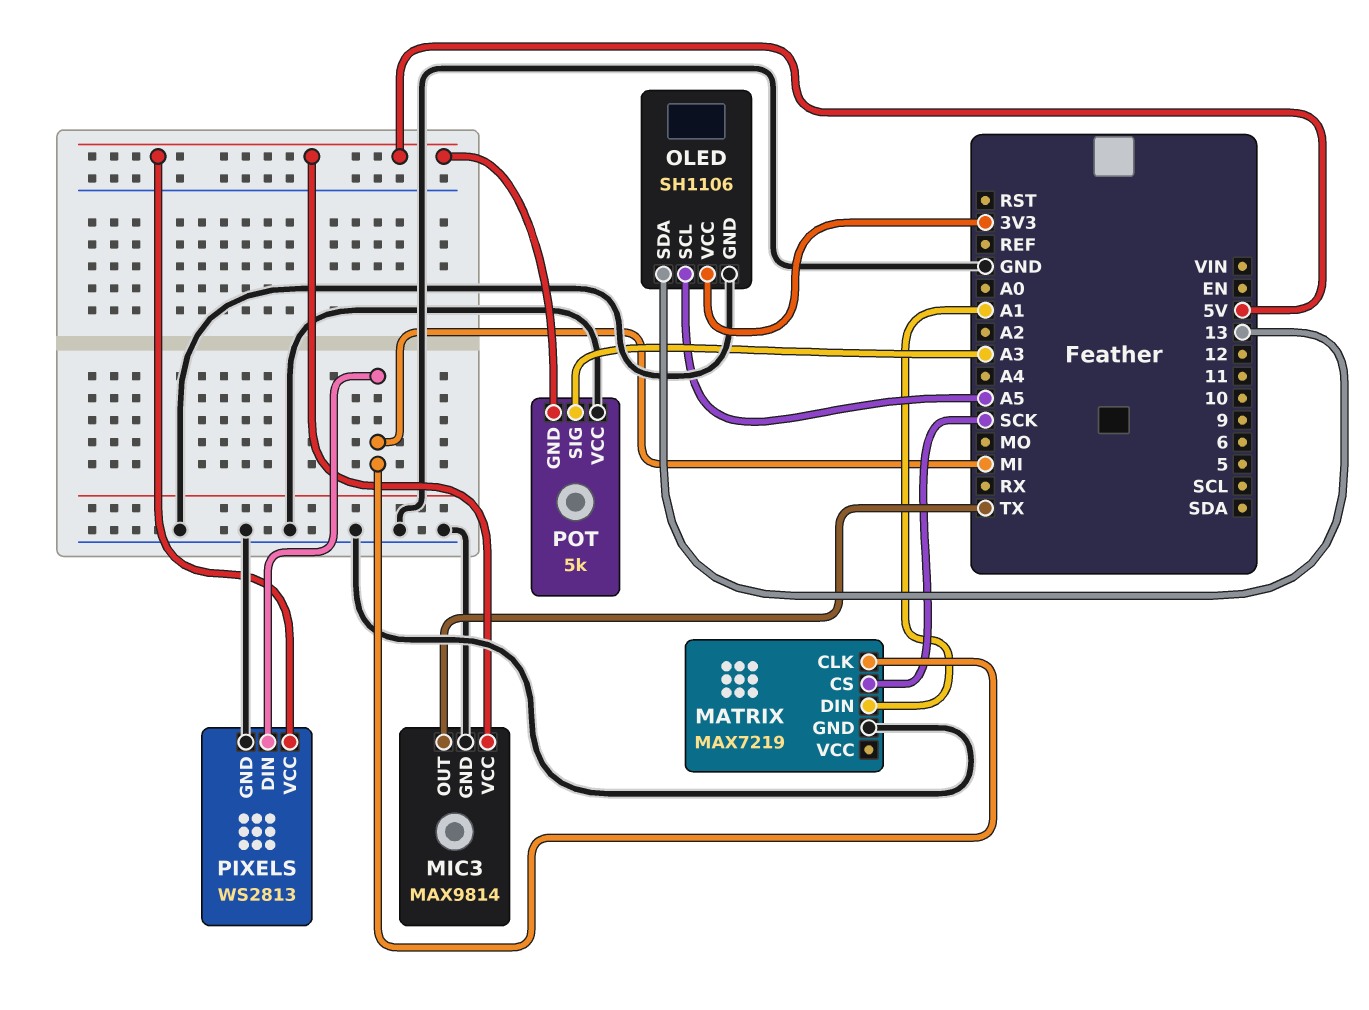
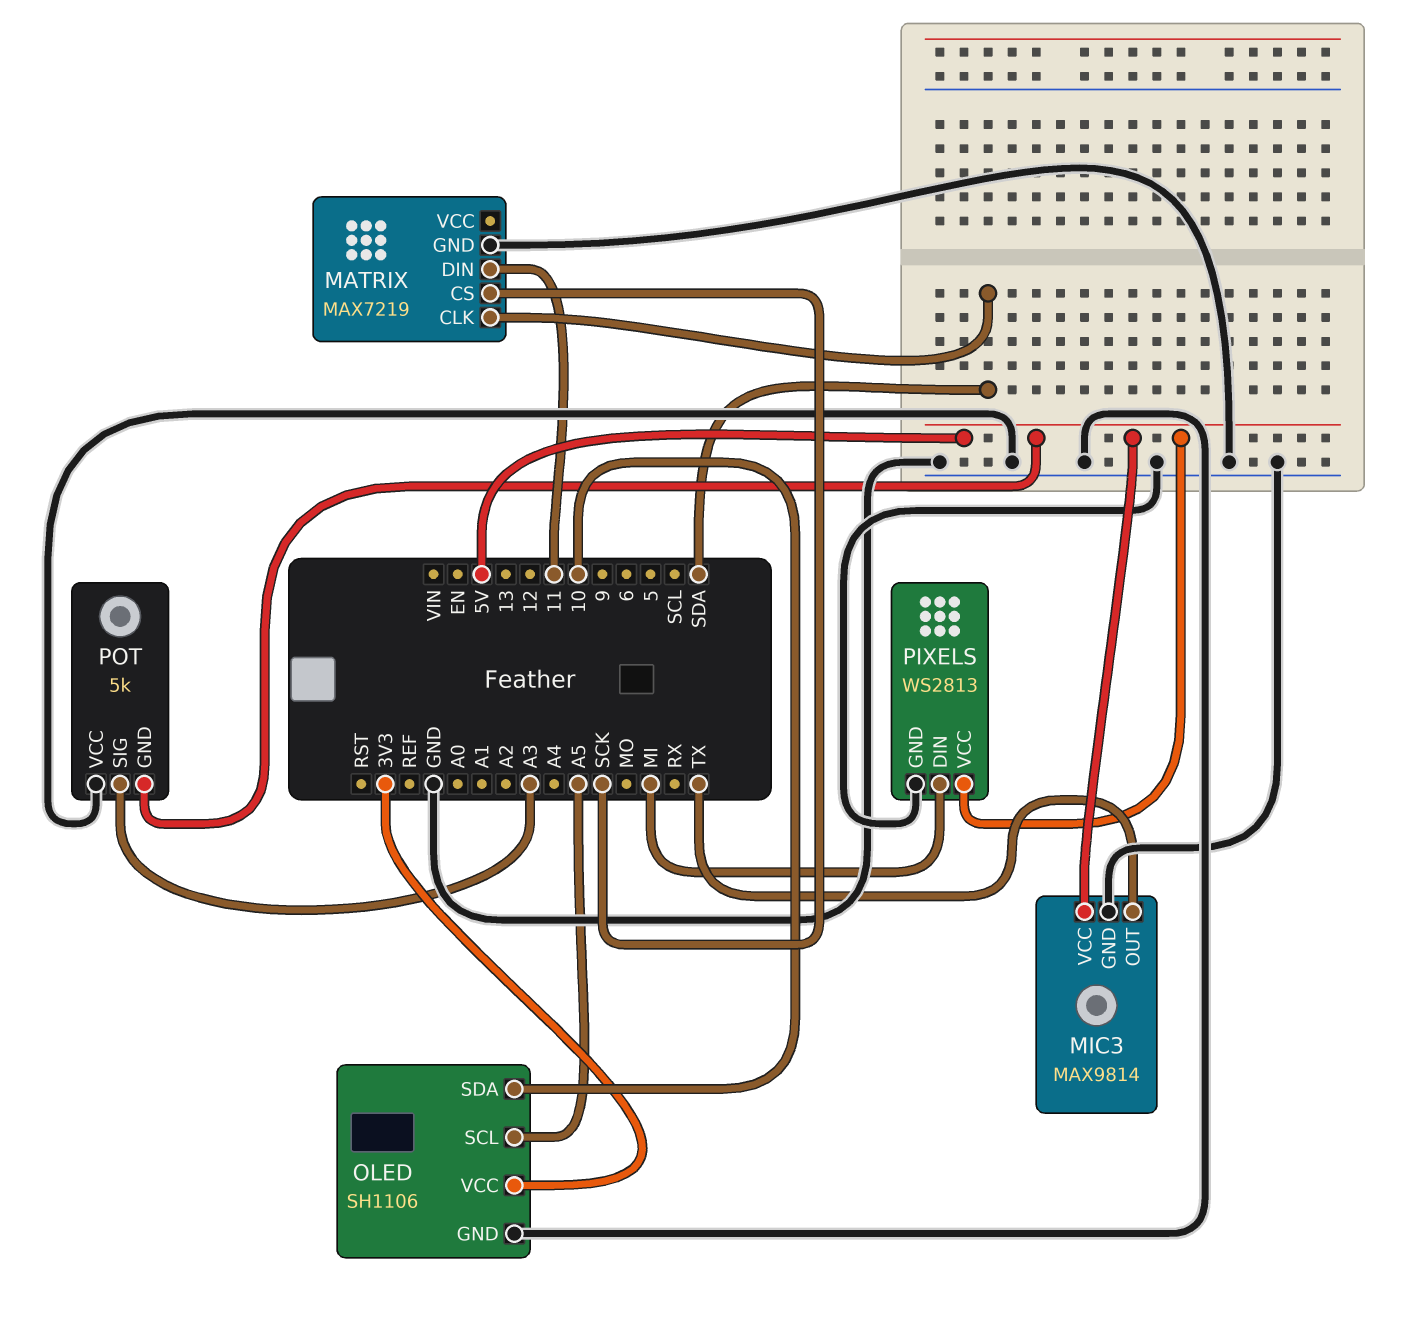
MATRIX pin CLK: MI -> SDA
MATRIX pin DIN: A1 -> 11
OLED pin SDA: 13 -> 10

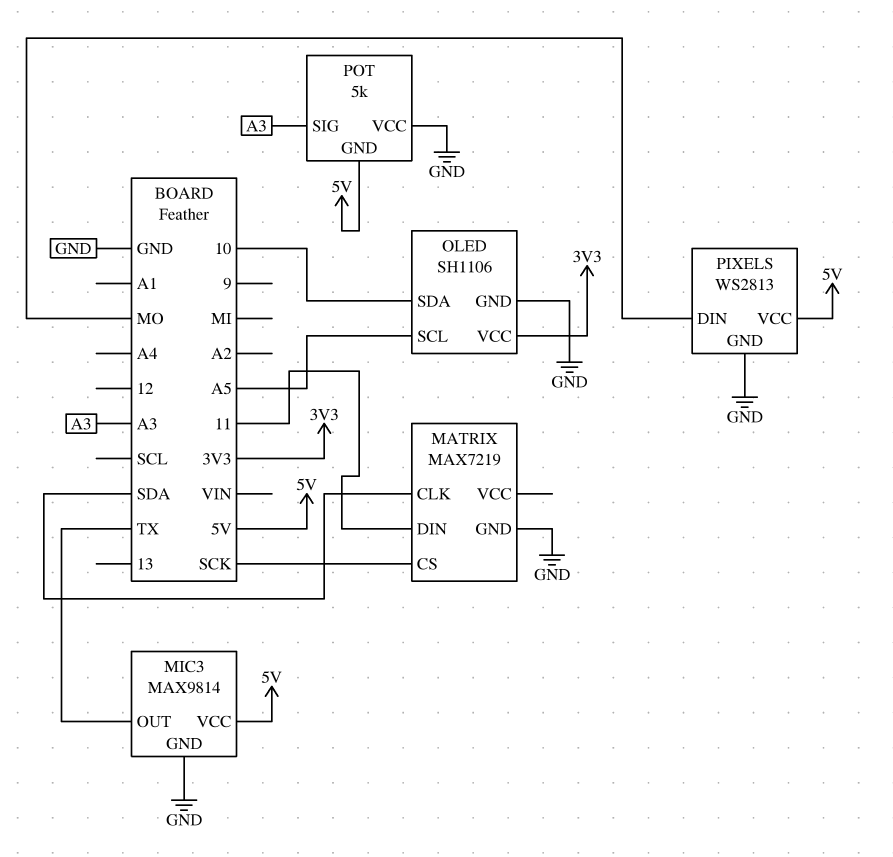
PIXELS pin DIN: MI -> MO

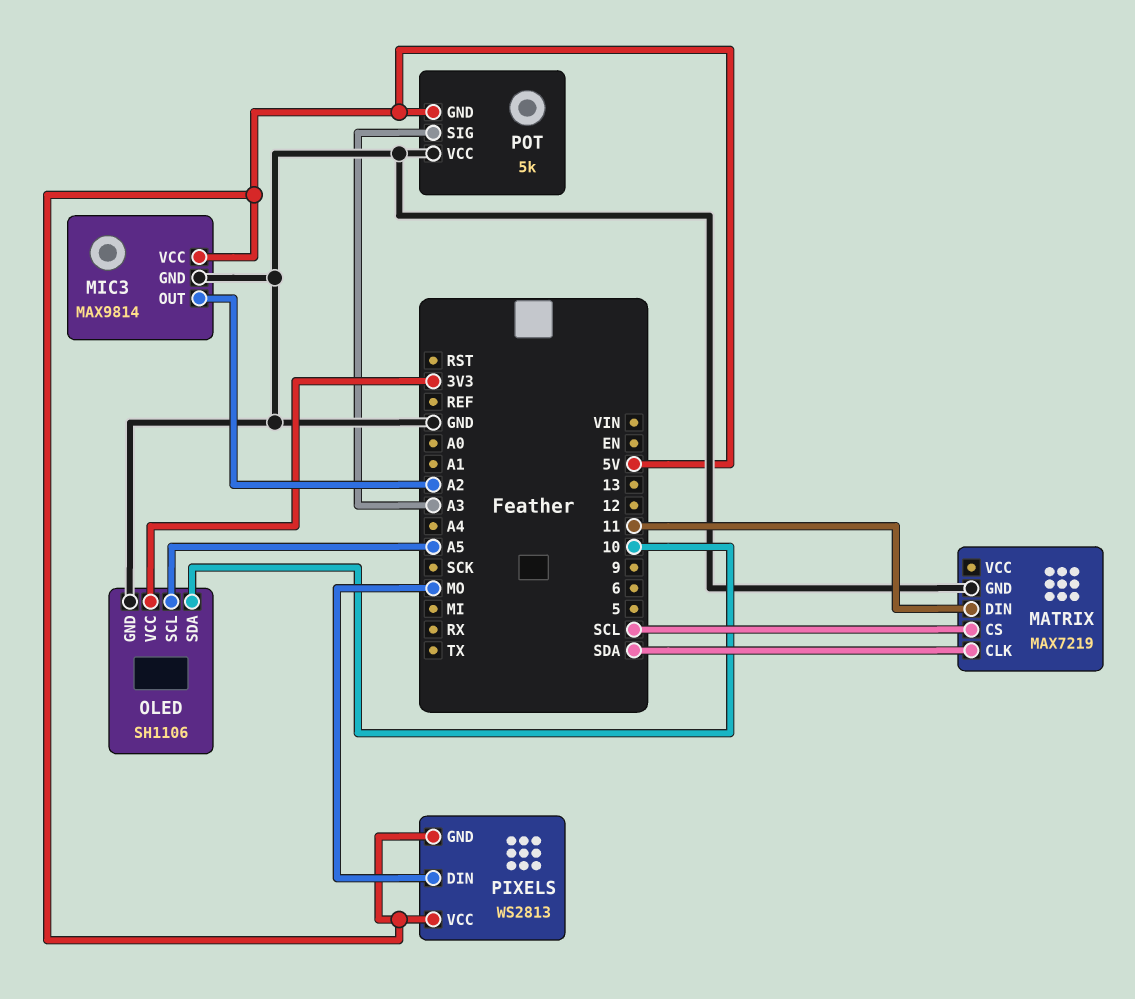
MATRIX pin CS: SCK -> SCL
MIC3 pin OUT: TX -> A2
PIXELS pin GND: GND -> 5V

